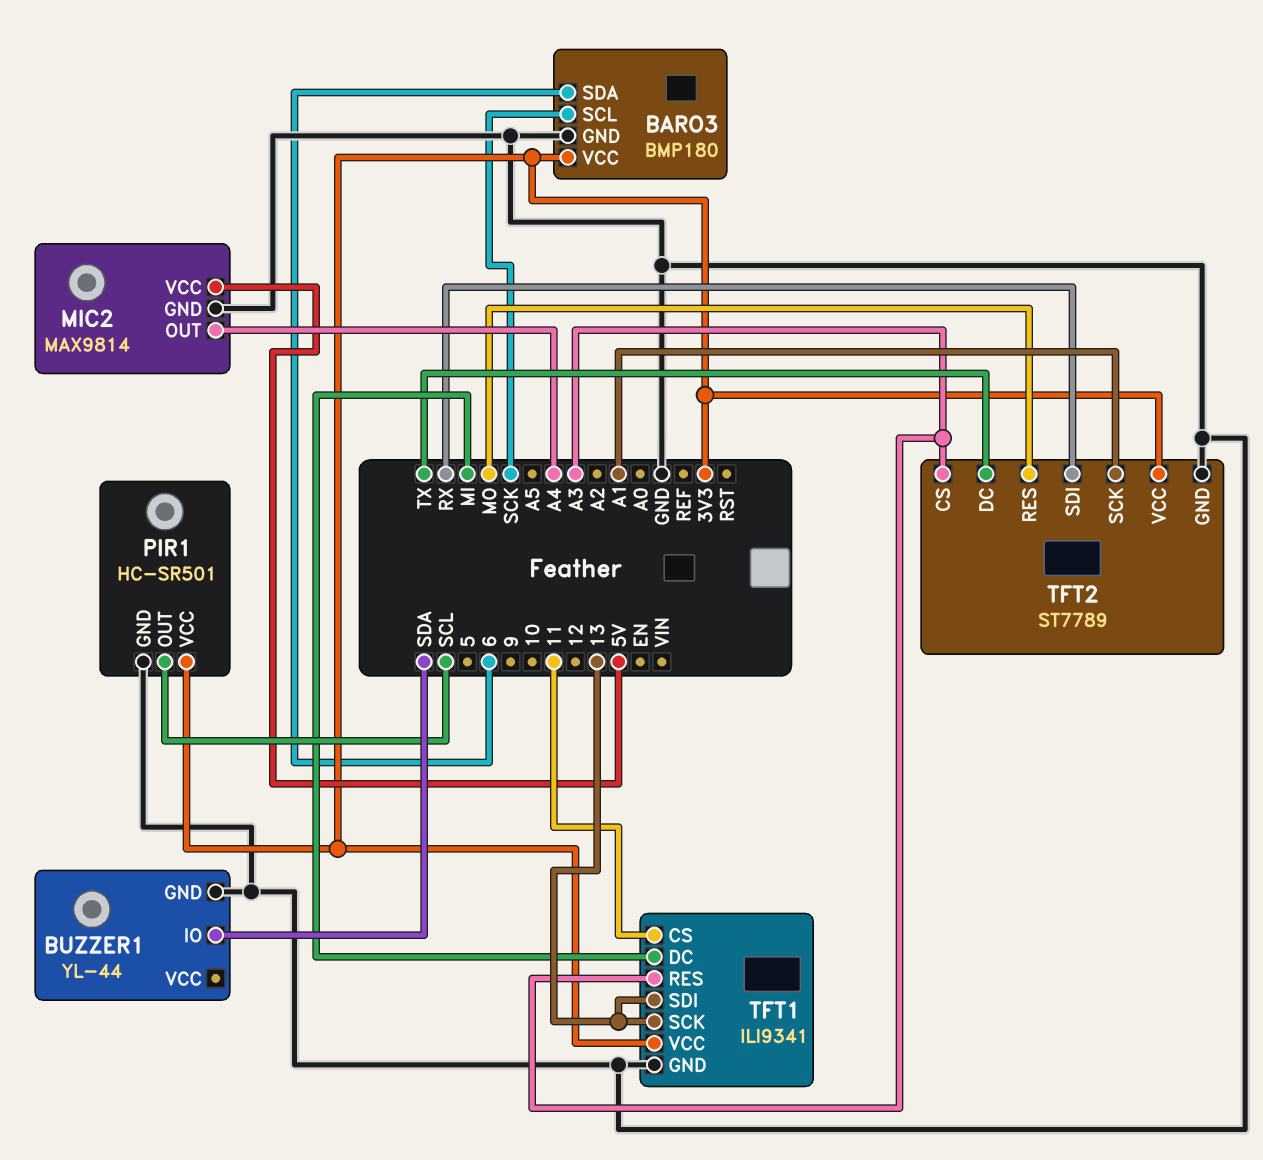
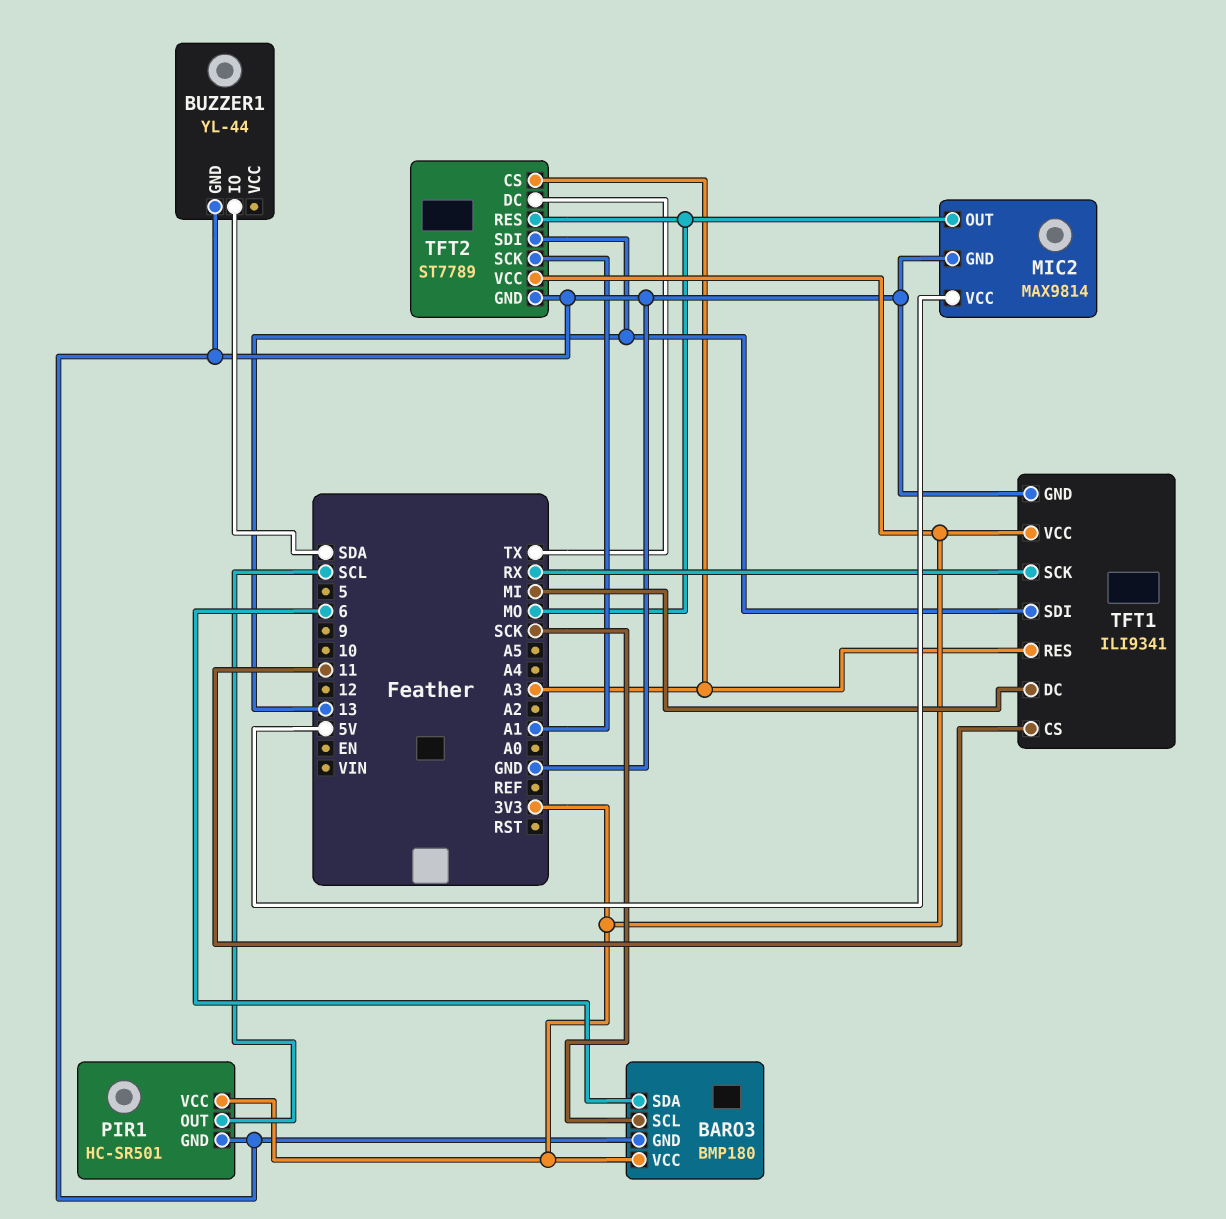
MIC2 pin OUT: A4 -> MO
TFT1 pin SCK: 13 -> RX
TFT2 pin SDI: RX -> 13

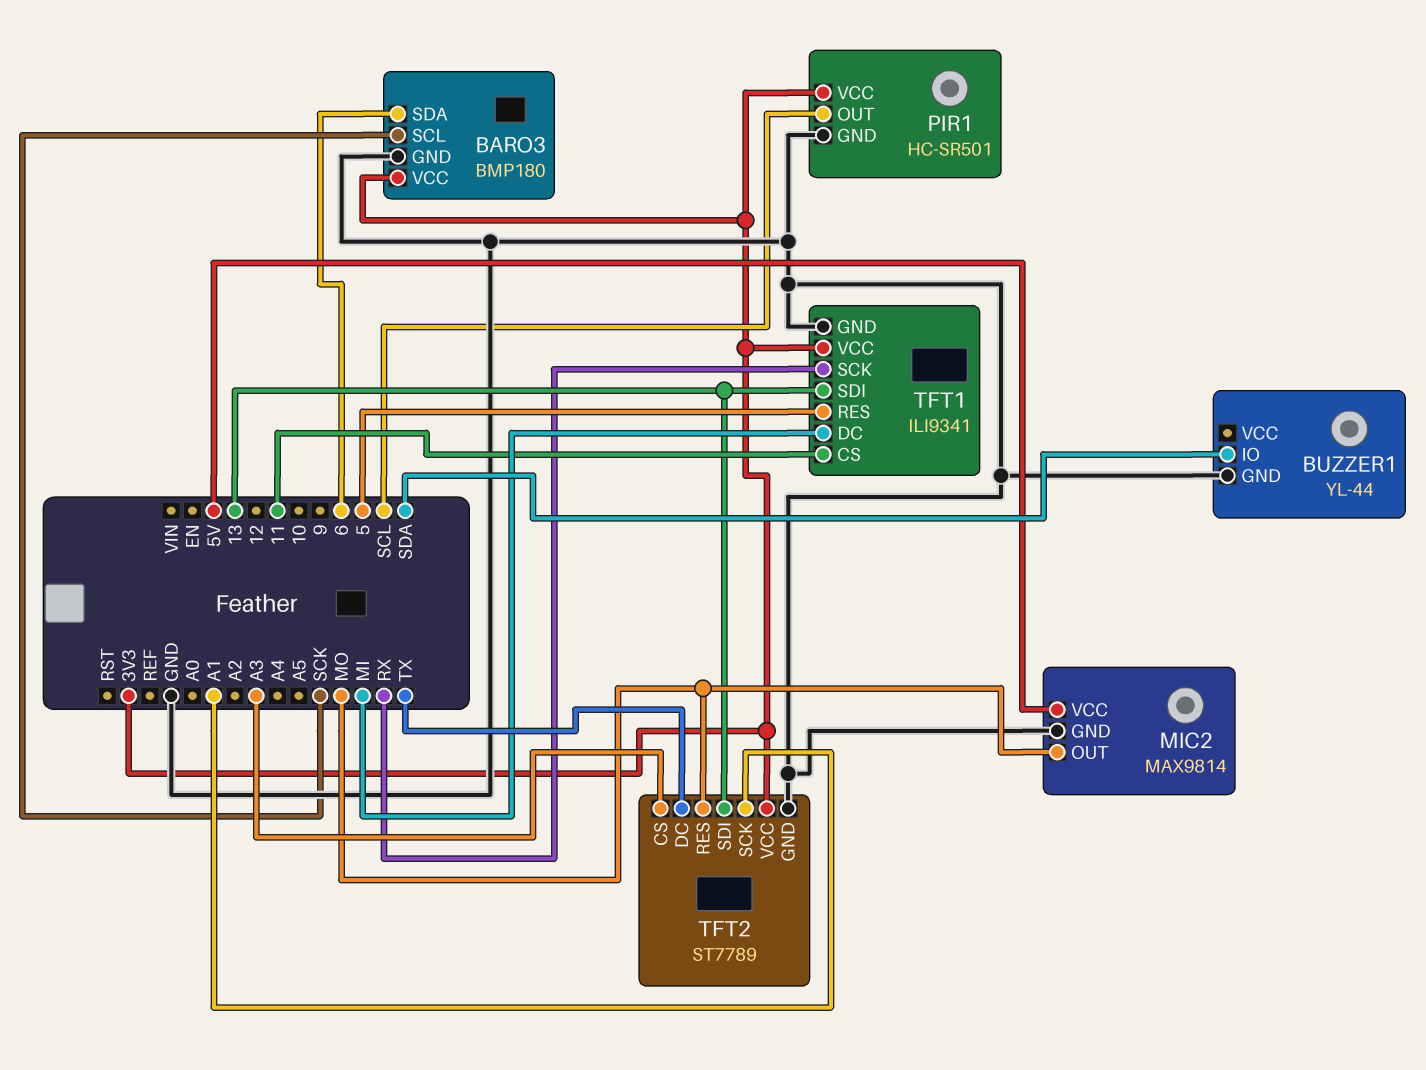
TFT1 pin RES: A3 -> 5

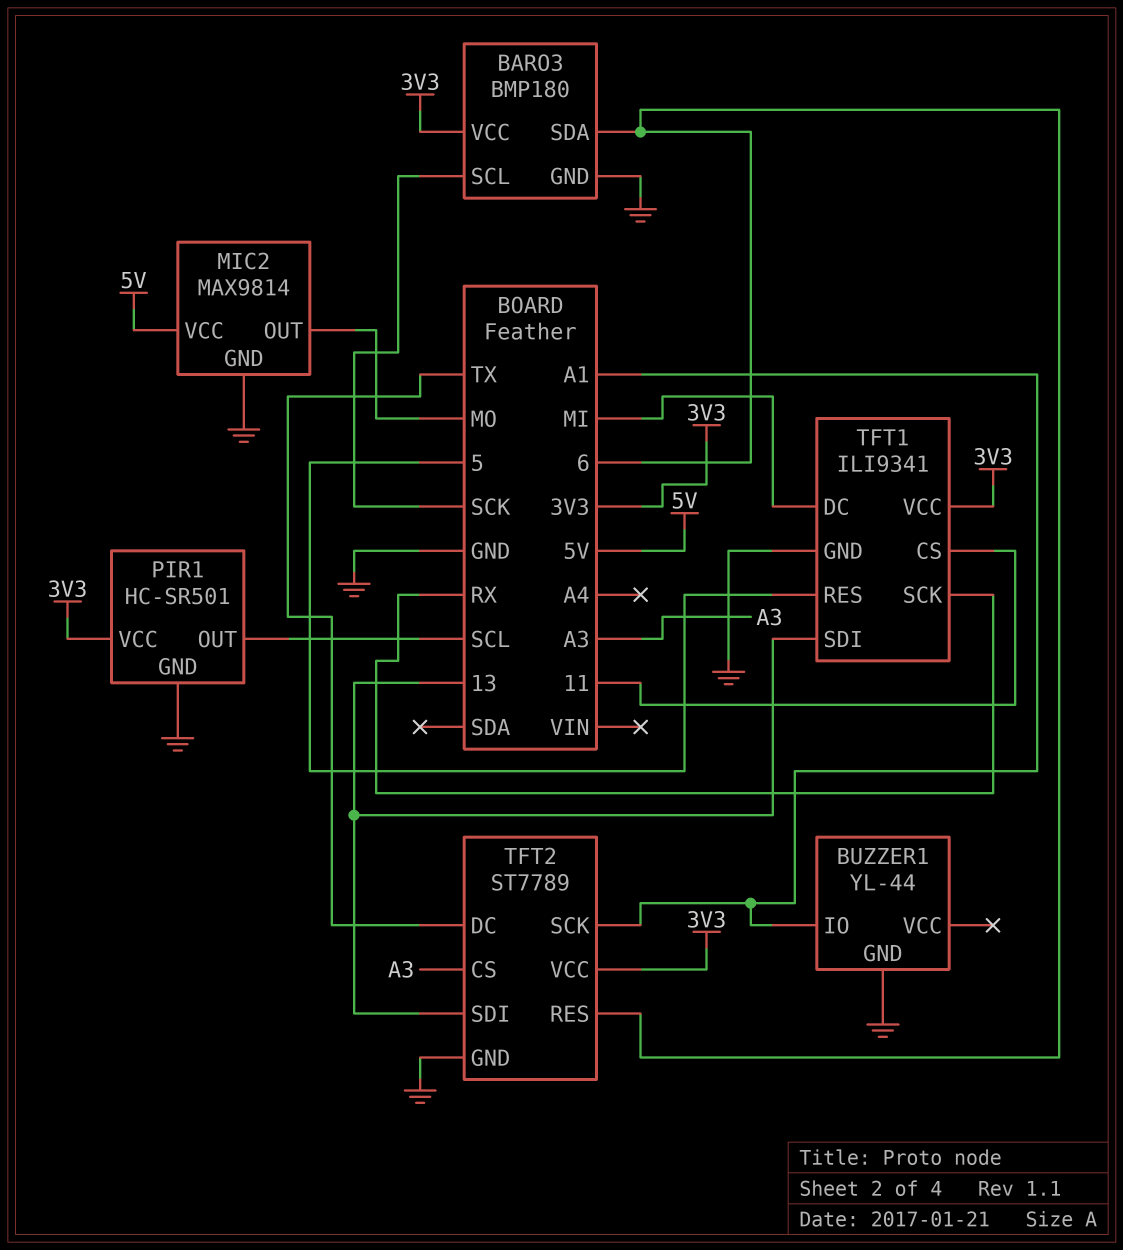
BUZZER1 pin IO: SDA -> A1
TFT2 pin RES: MO -> 6

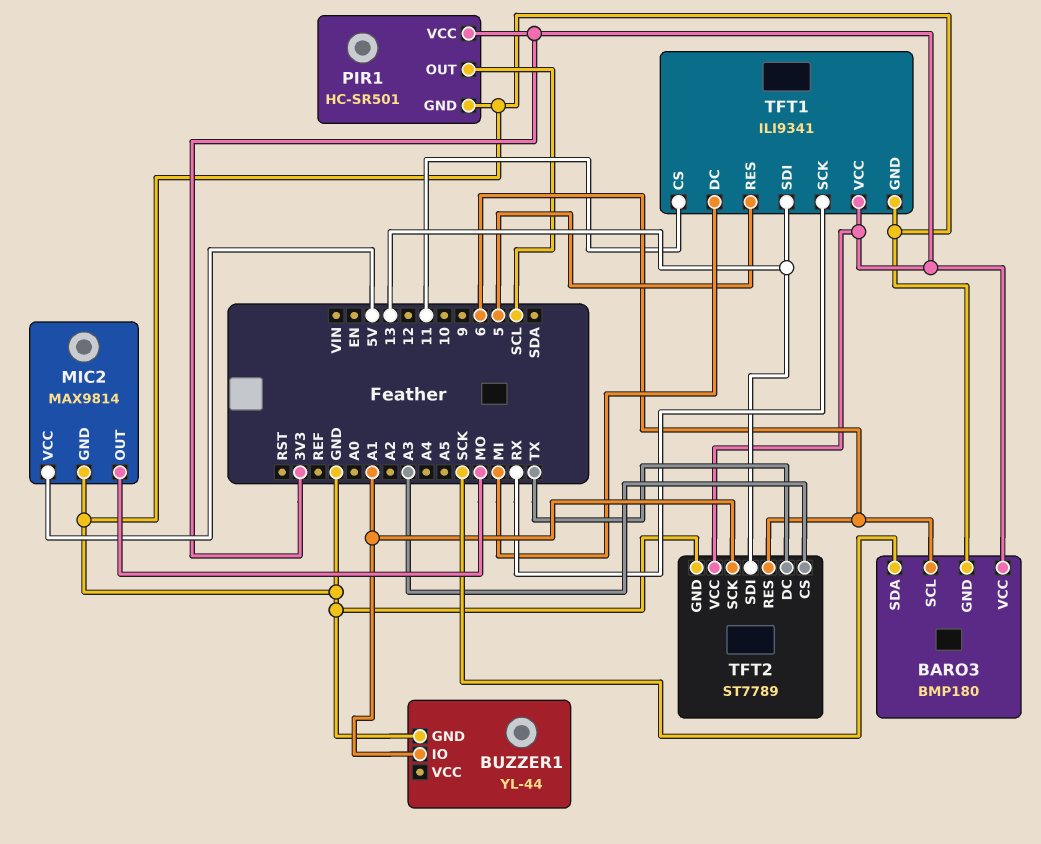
BARO3 pin SCL: SCK -> 6
BARO3 pin SDA: 6 -> SCK

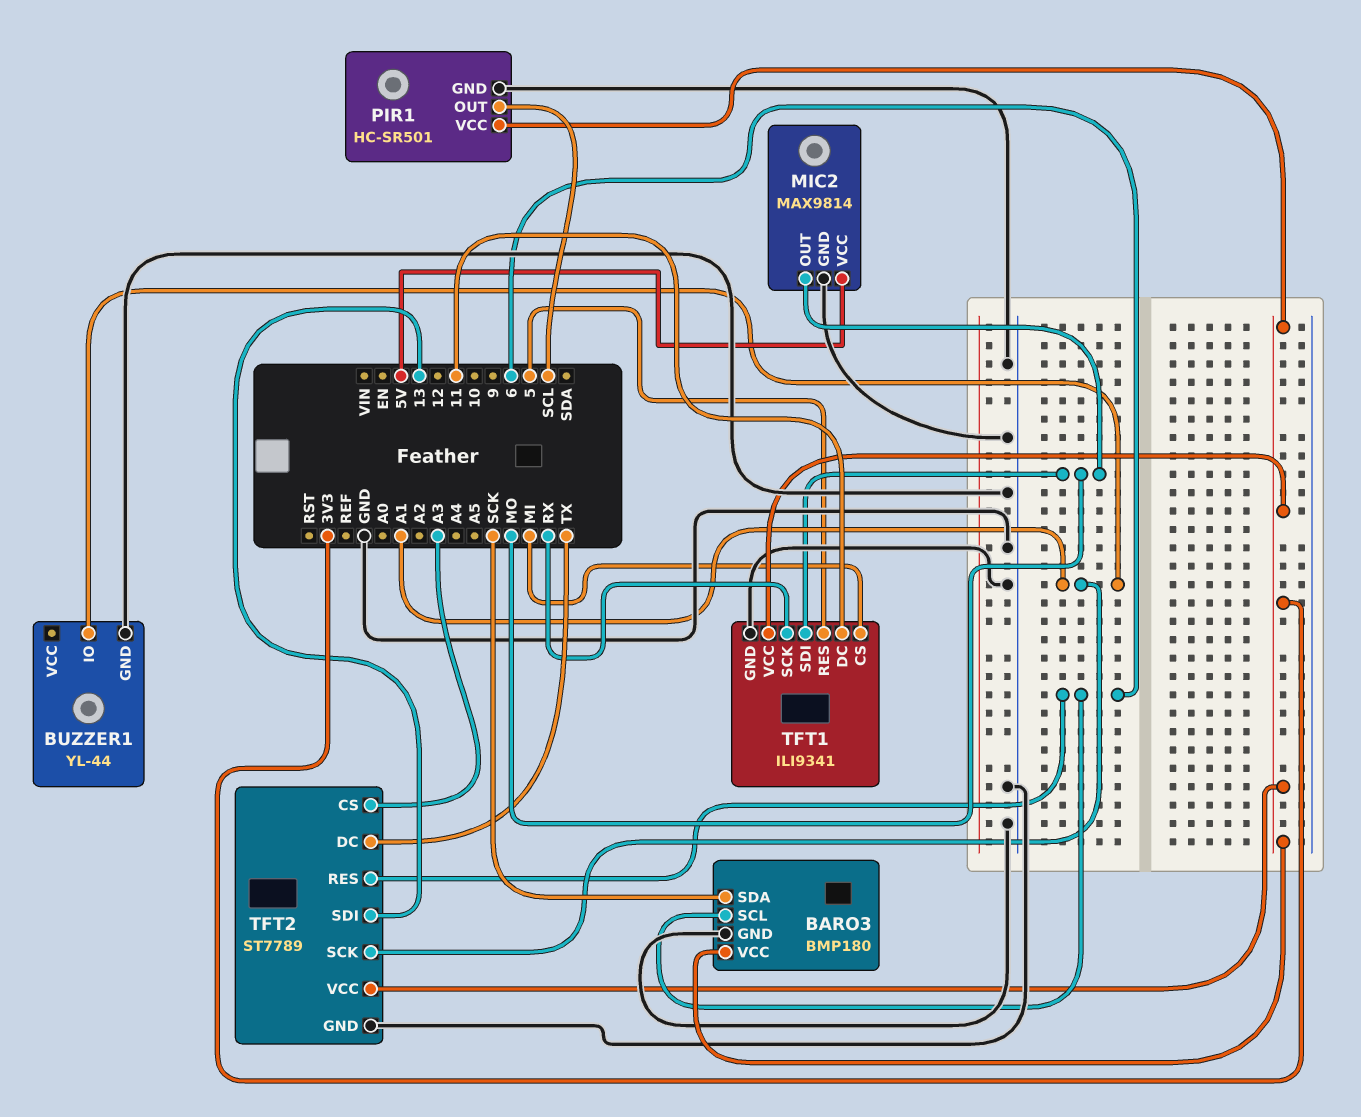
TFT1 pin CS: 11 -> MI
TFT1 pin DC: MI -> 11
TFT1 pin SDI: 13 -> MO

